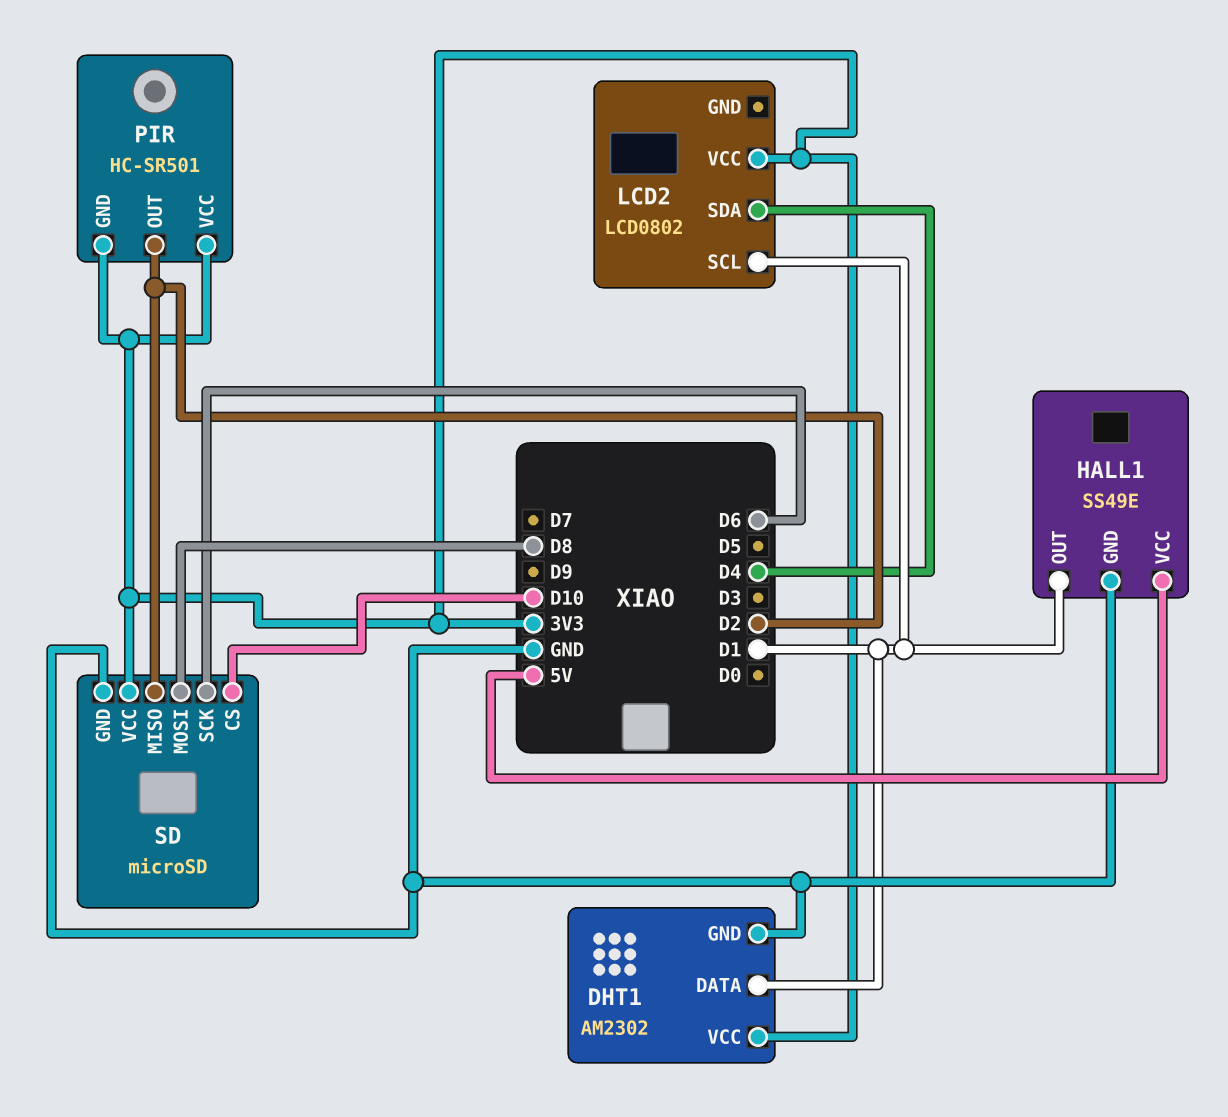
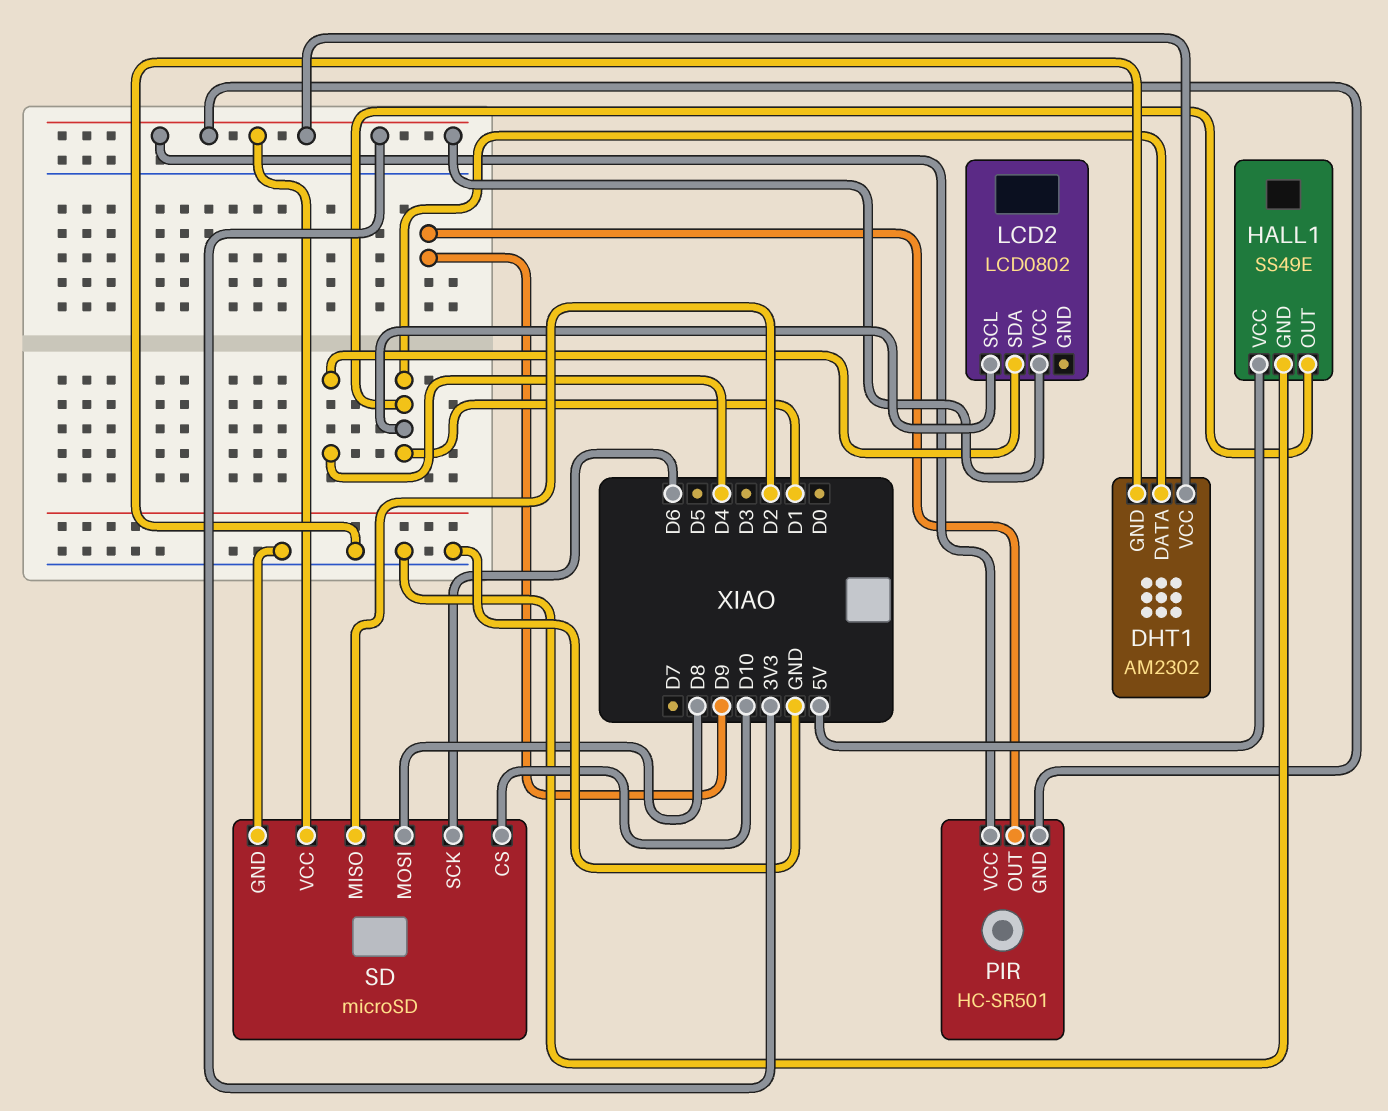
PIR pin OUT: D2 -> D9

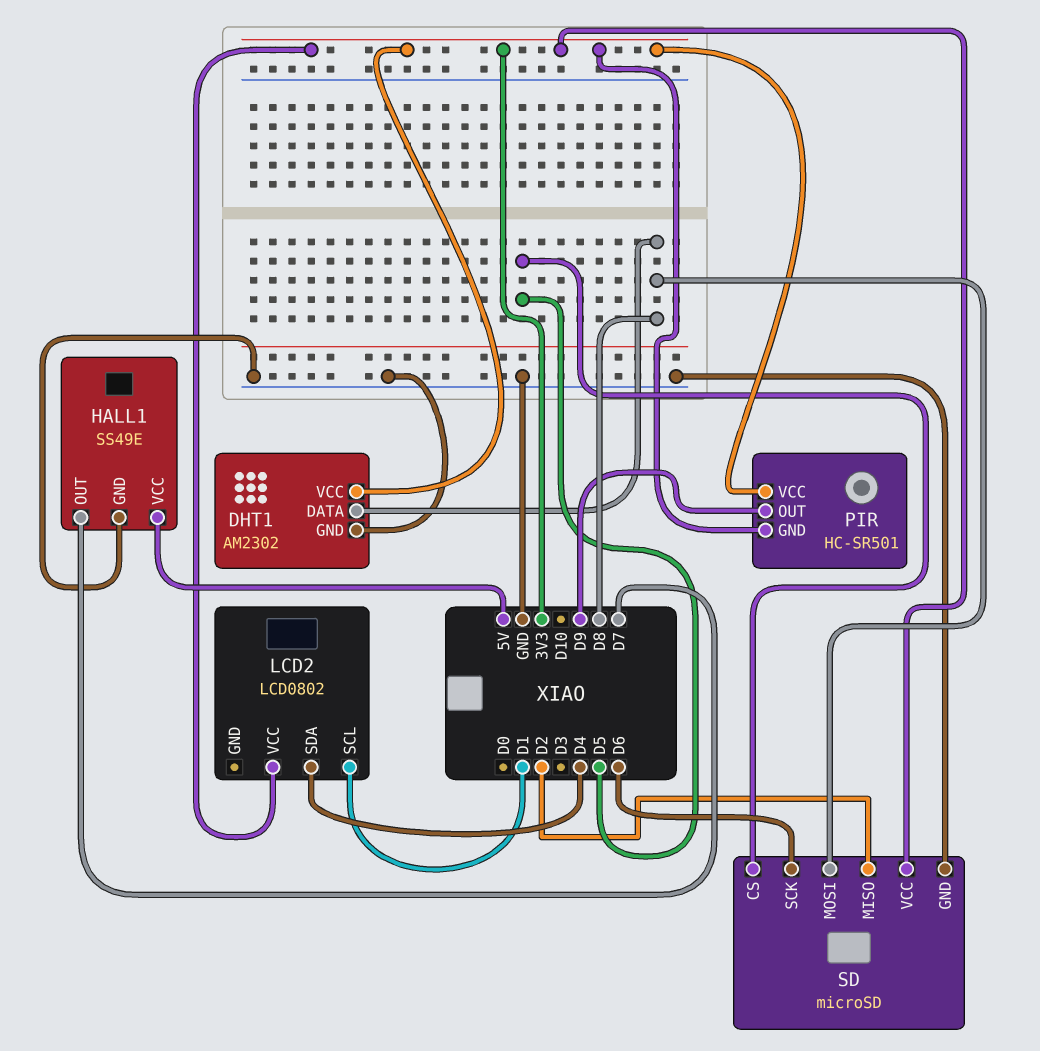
DHT1 pin DATA: D1 -> D8
HALL1 pin OUT: D1 -> D7
SD pin CS: D10 -> D5

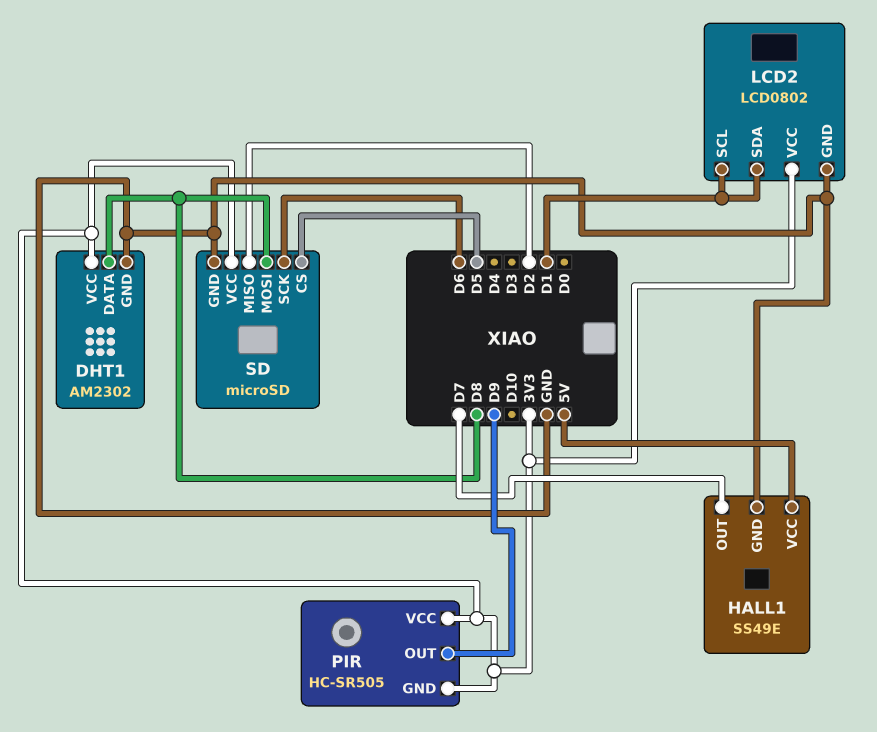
LCD2 pin GND: none -> GND
LCD2 pin SDA: D4 -> D1
PIR: HC-SR501 -> HC-SR505

